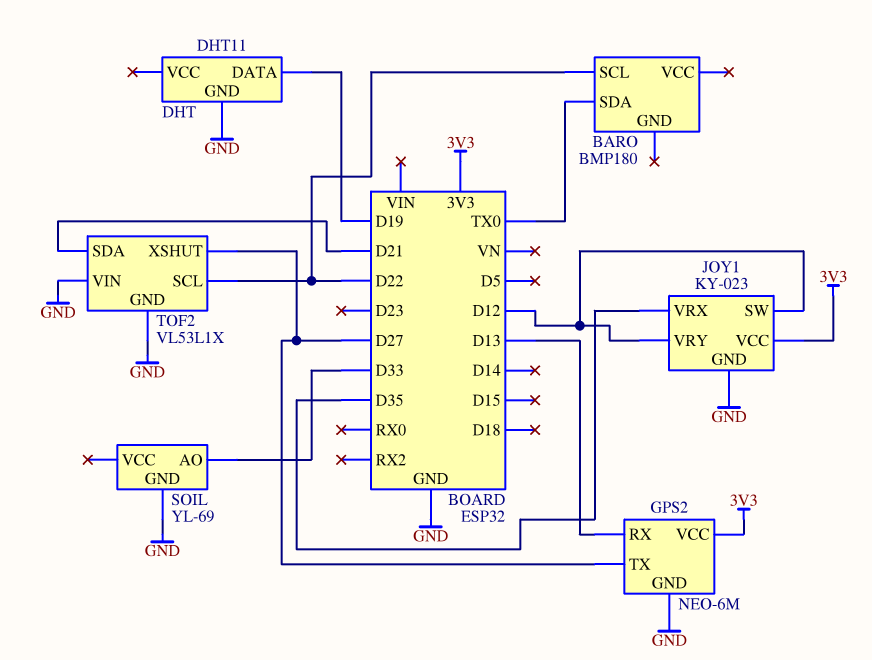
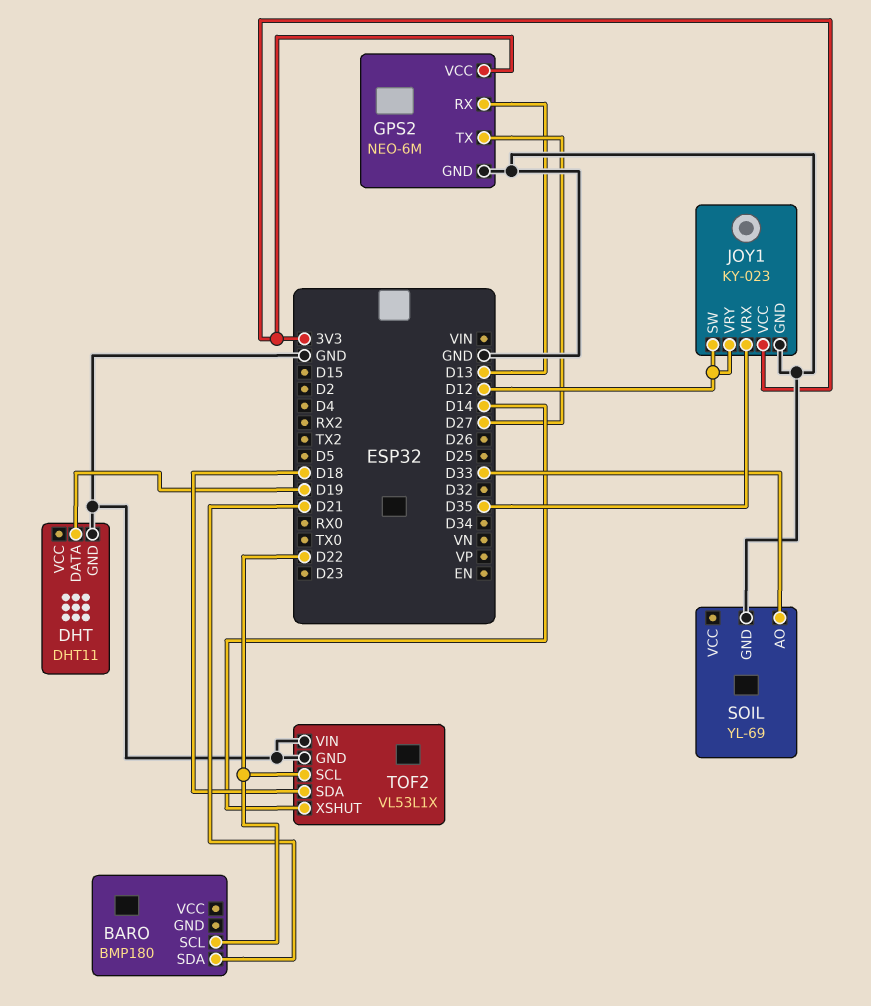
BARO pin SDA: TX0 -> D21
TOF2 pin SDA: D21 -> D18
TOF2 pin XSHUT: D27 -> D14

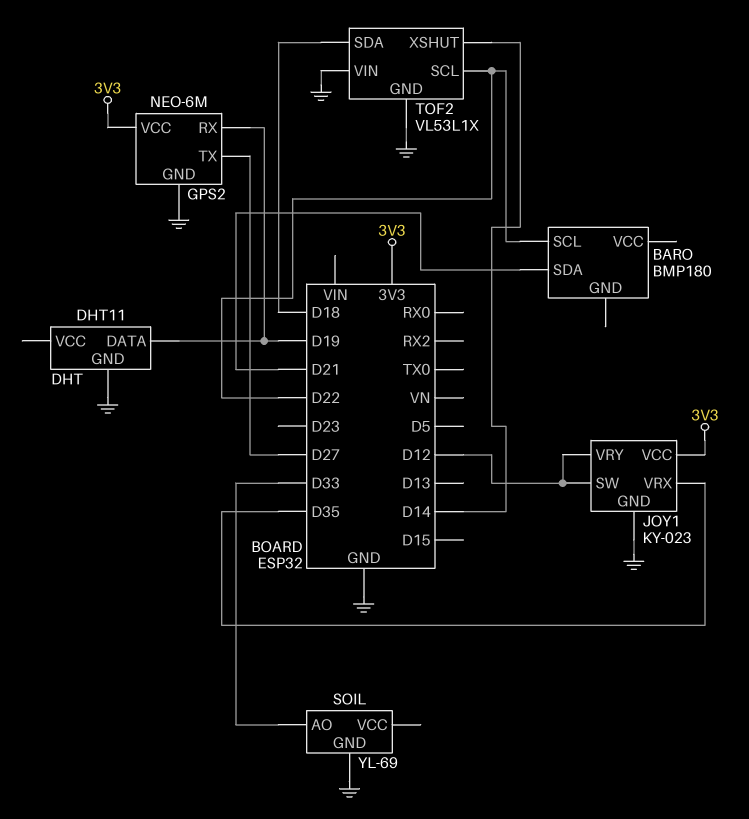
GPS2 pin RX: D13 -> D19

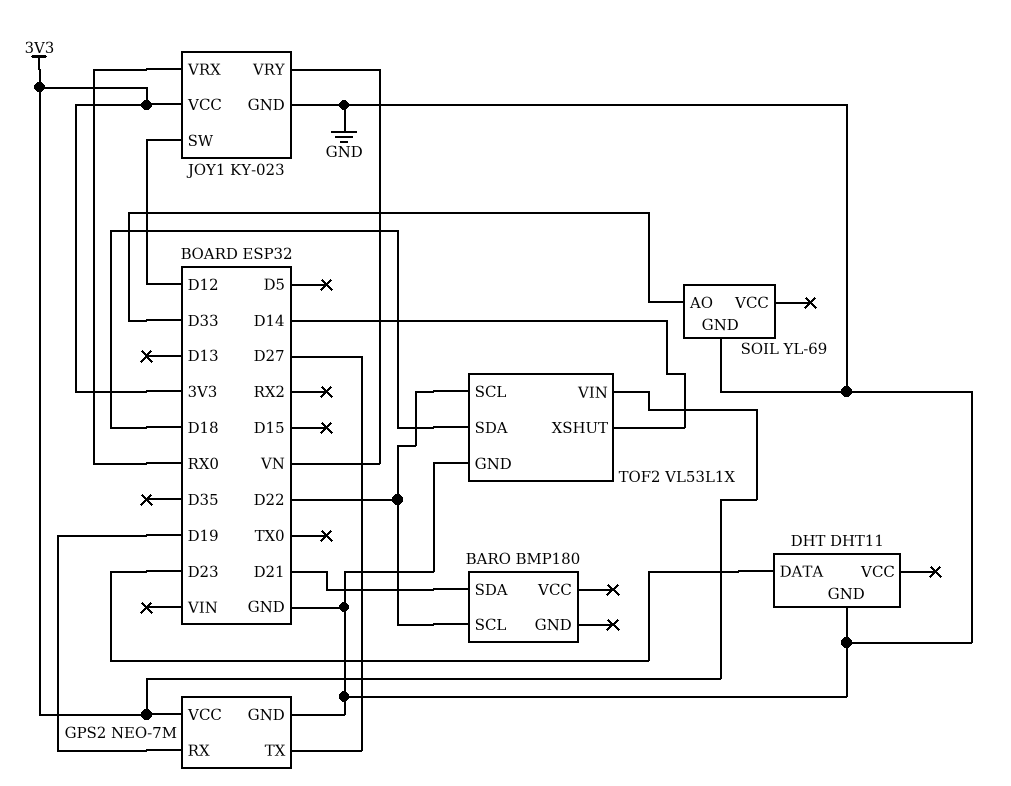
DHT pin DATA: D19 -> D23
GPS2: NEO-6M -> NEO-7M
JOY1 pin VRX: D35 -> RX0
JOY1 pin VRY: D12 -> VN
TOF2 pin VIN: GND -> 3V3

